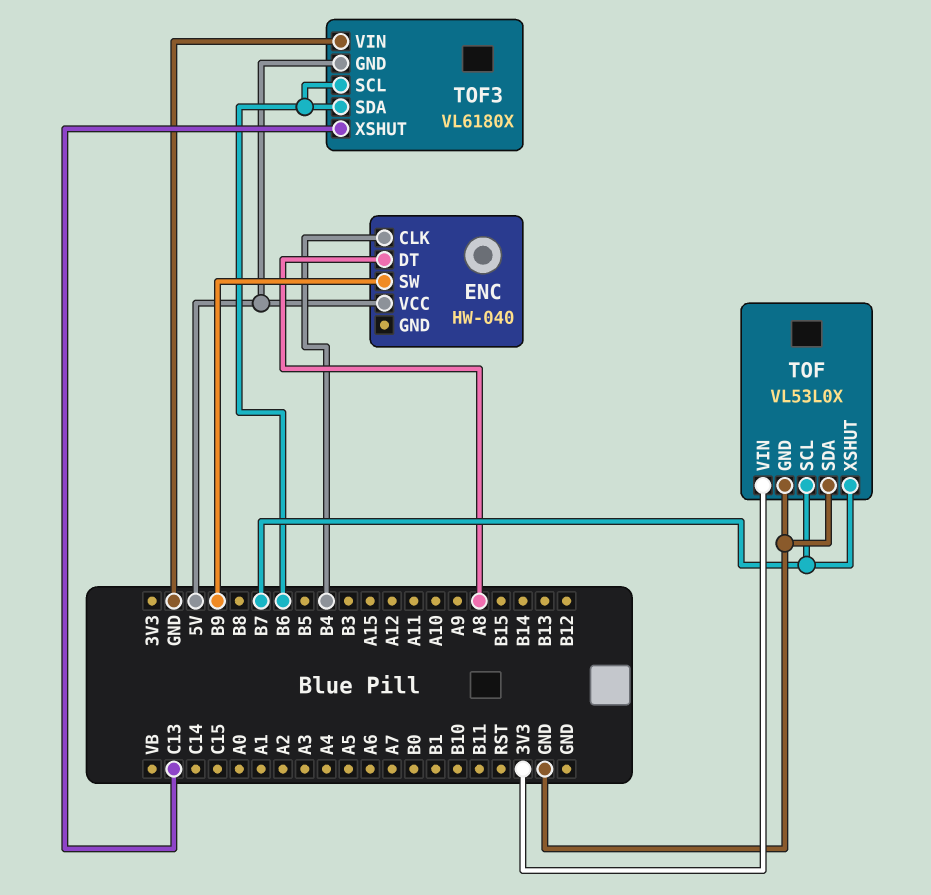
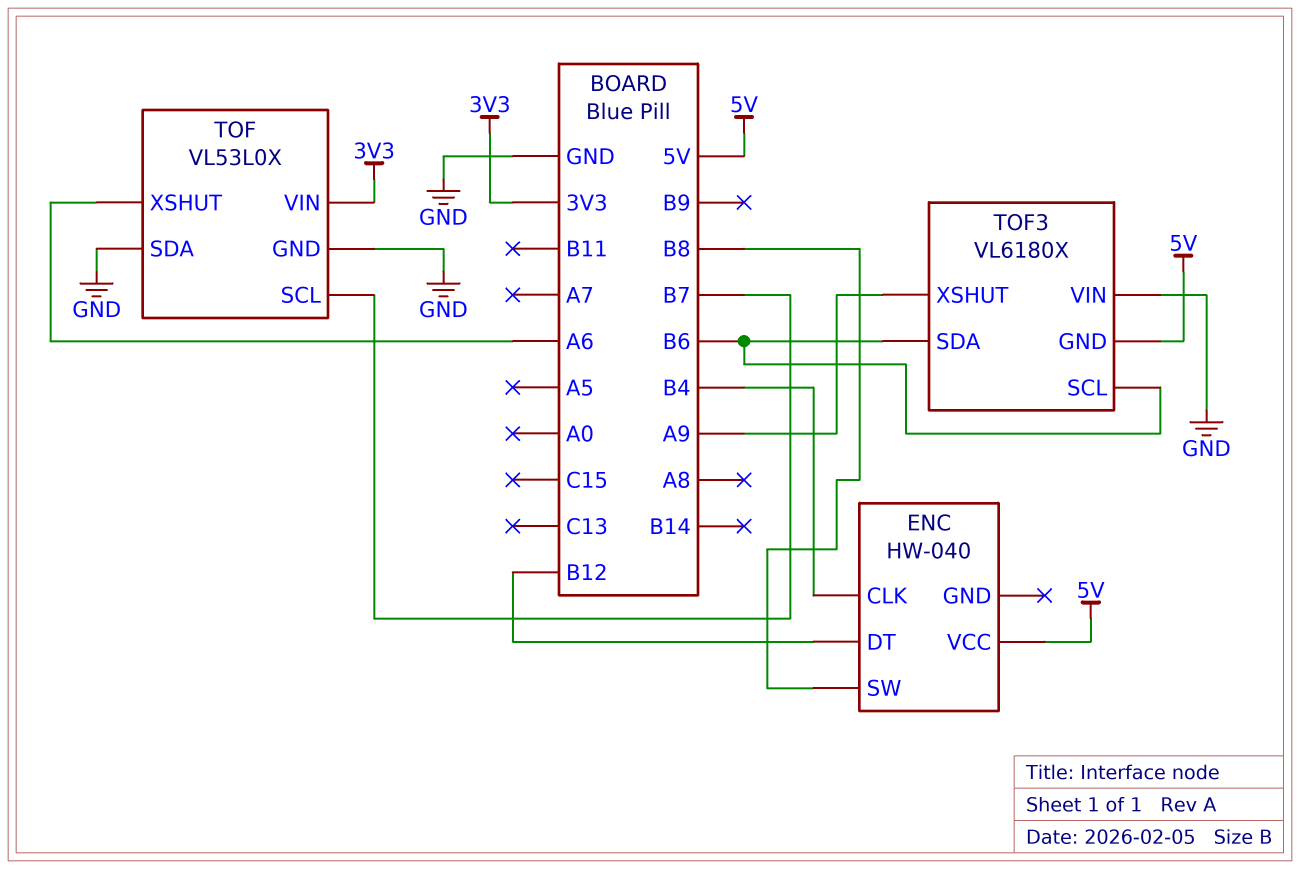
ENC pin DT: A8 -> B12
ENC pin SW: B9 -> B8
TOF pin XSHUT: B7 -> A6
TOF3 pin XSHUT: C13 -> A9

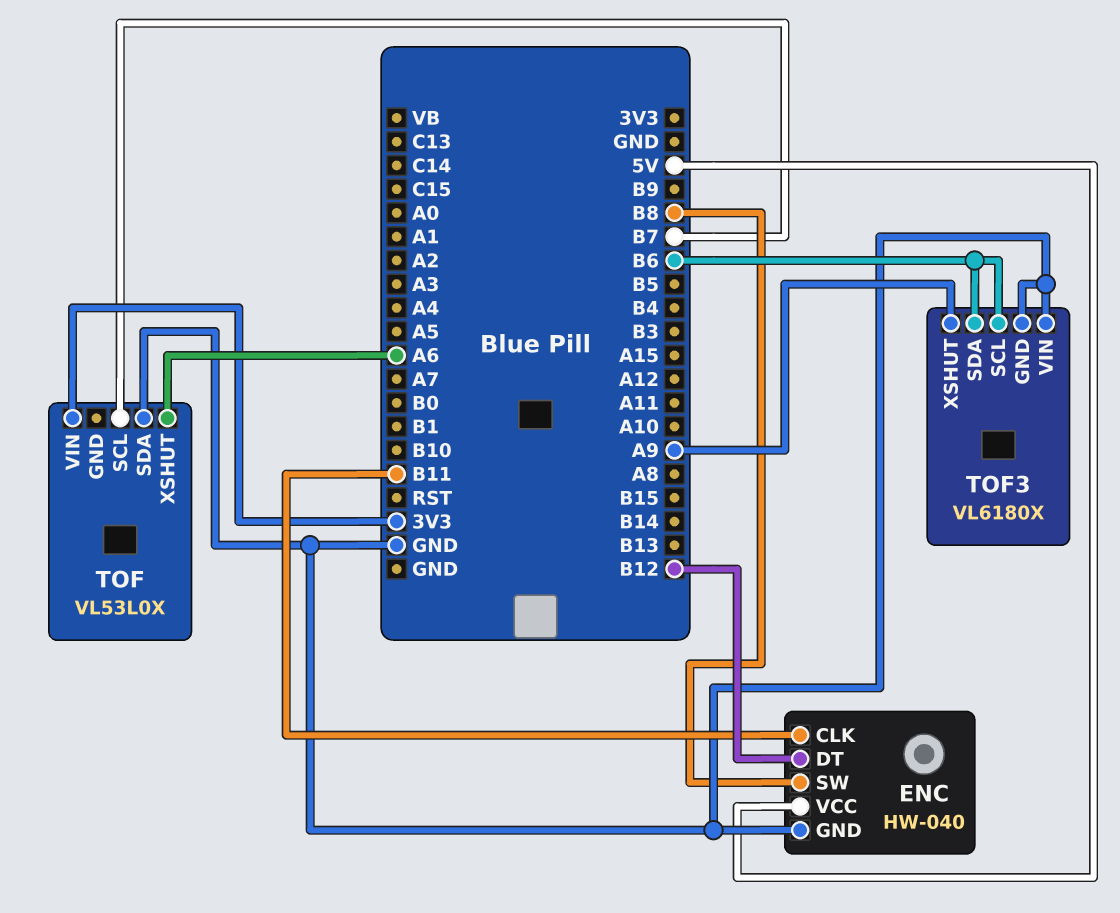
ENC pin CLK: B4 -> B11
ENC pin GND: none -> GND
TOF pin GND: GND -> none
TOF3 pin GND: 5V -> GND

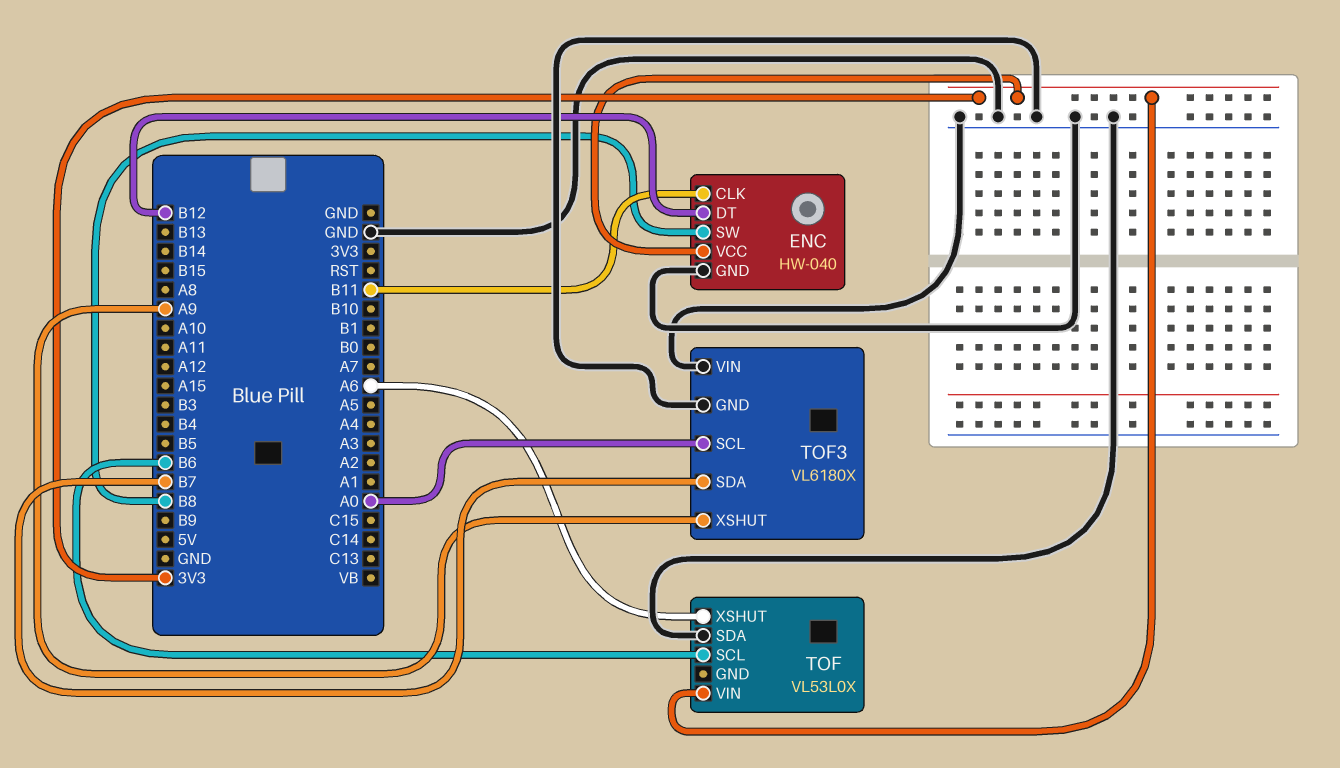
ENC pin VCC: 5V -> 3V3
TOF pin SCL: B7 -> B6
TOF3 pin SCL: B6 -> A0
TOF3 pin SDA: B6 -> B7

